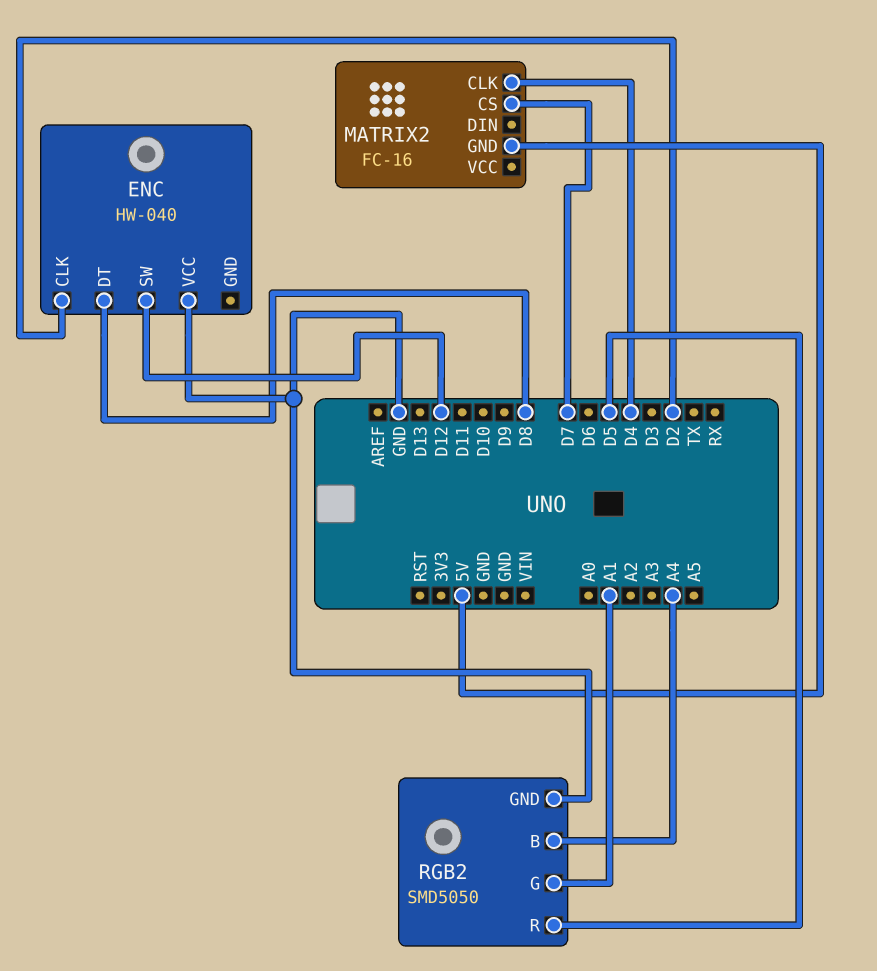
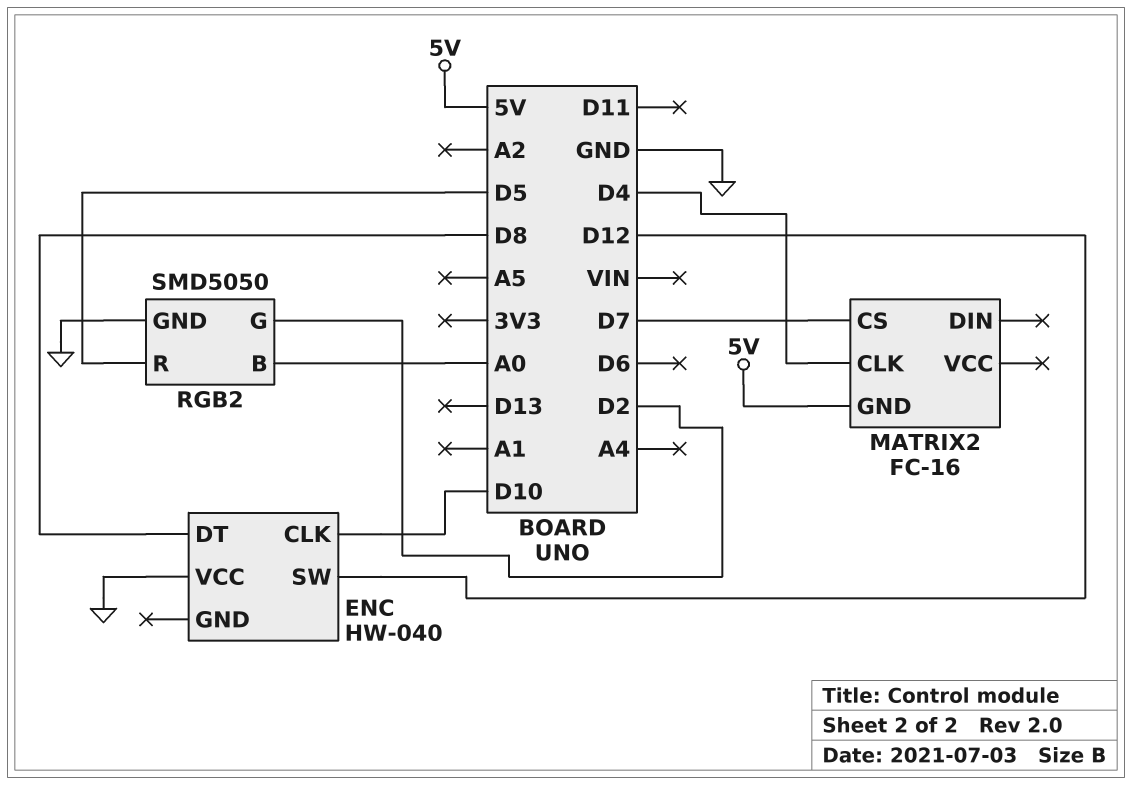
ENC pin CLK: D2 -> D10
RGB2 pin B: A4 -> A0
RGB2 pin G: A1 -> D2

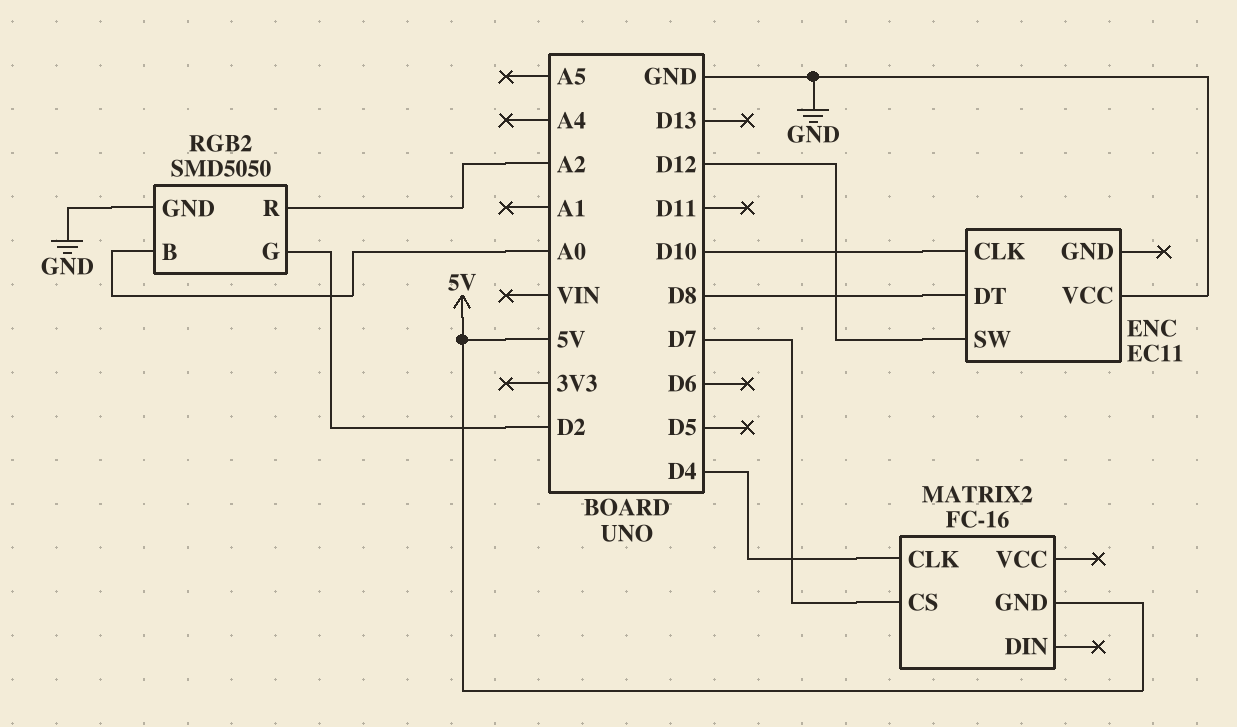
ENC: HW-040 -> EC11
RGB2 pin R: D5 -> A2

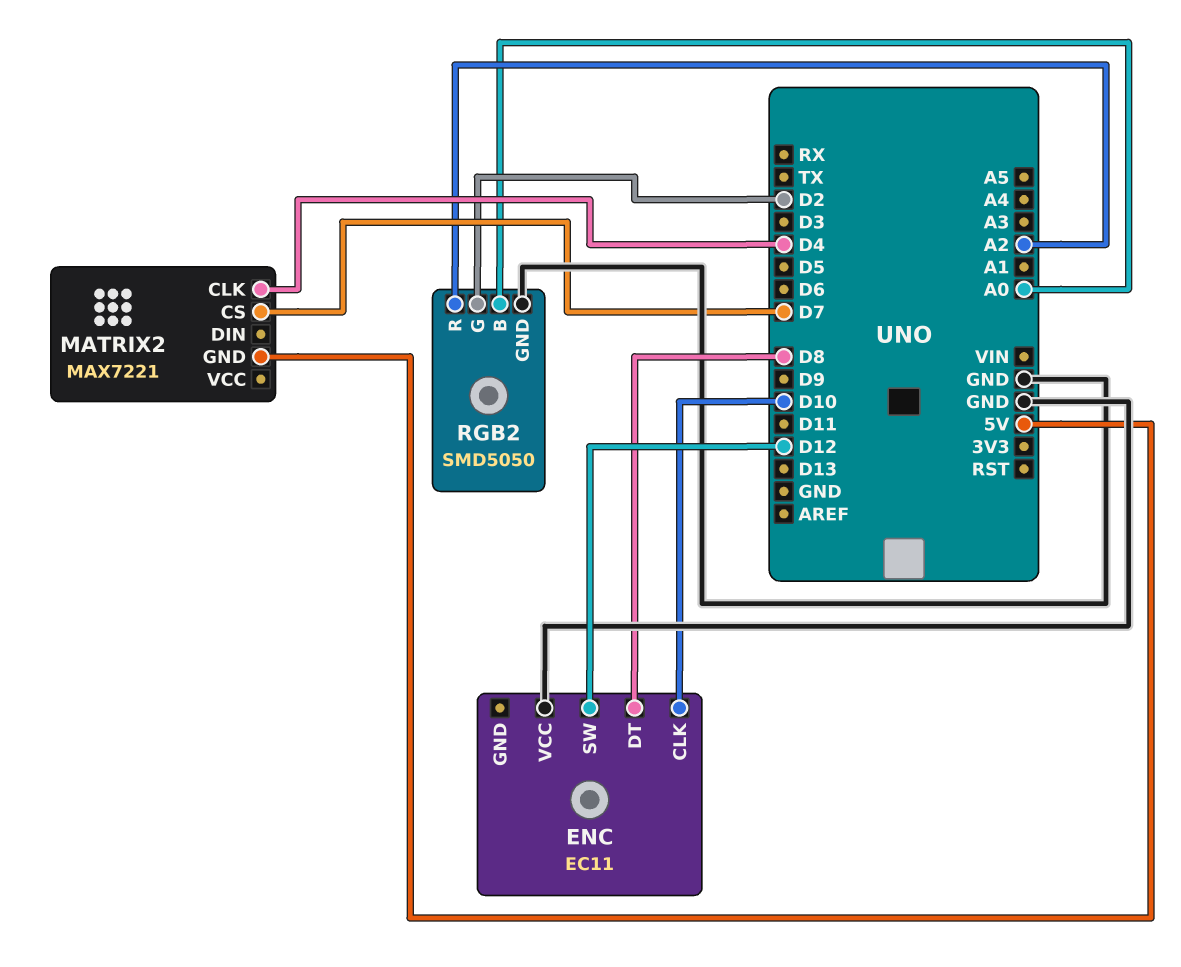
MATRIX2: FC-16 -> MAX7221

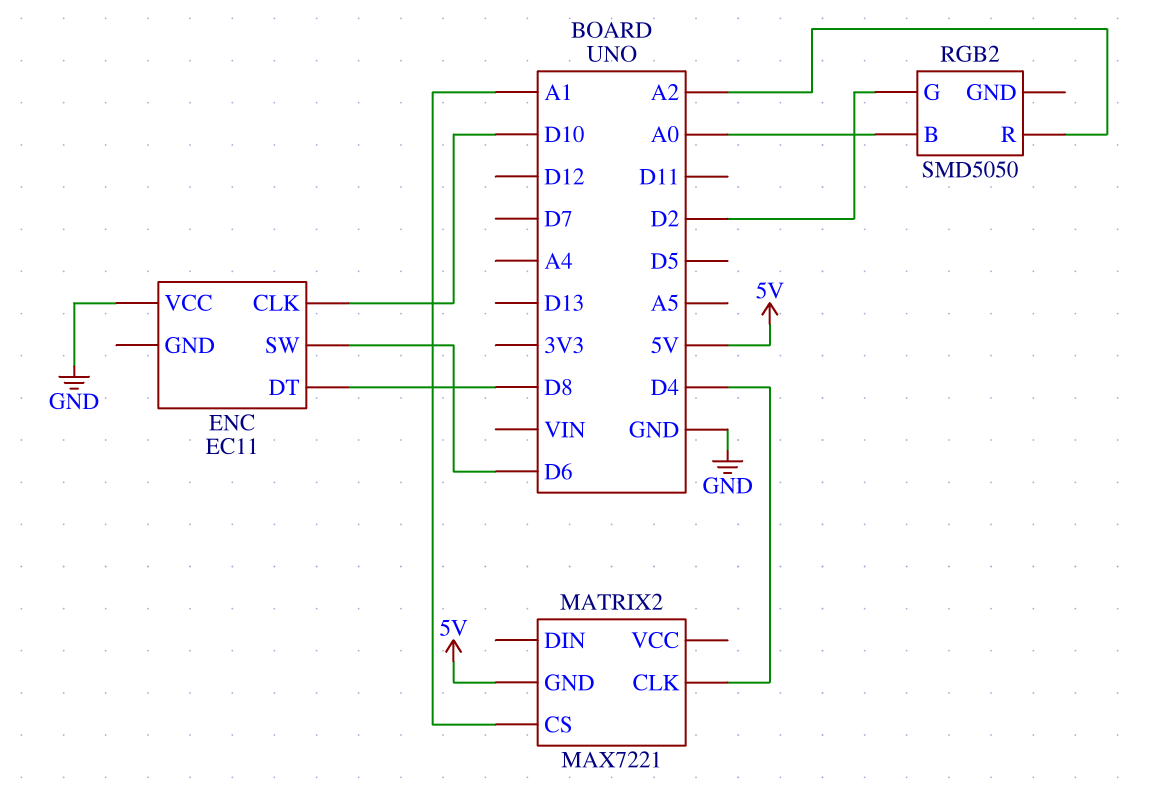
ENC pin SW: D12 -> D6
MATRIX2 pin CS: D7 -> A1
RGB2 pin GND: GND -> none

